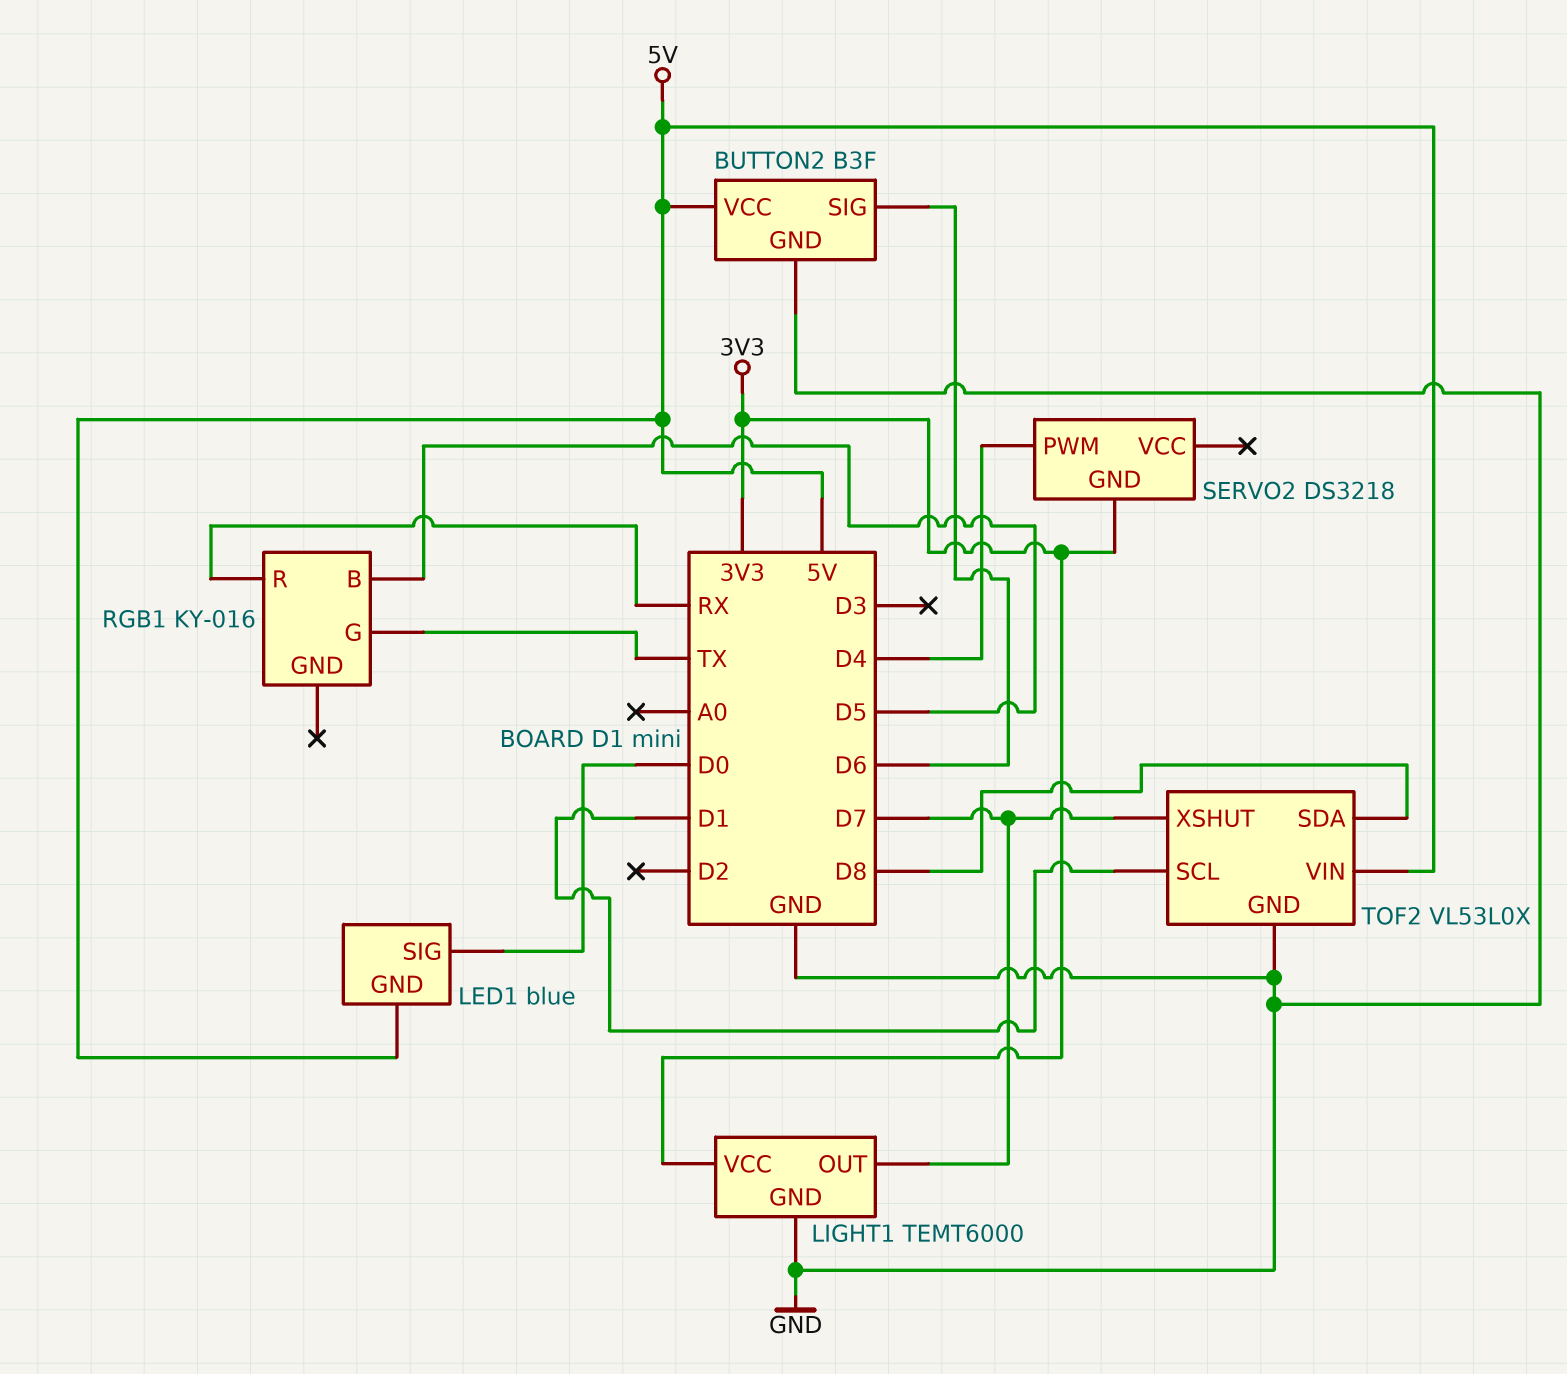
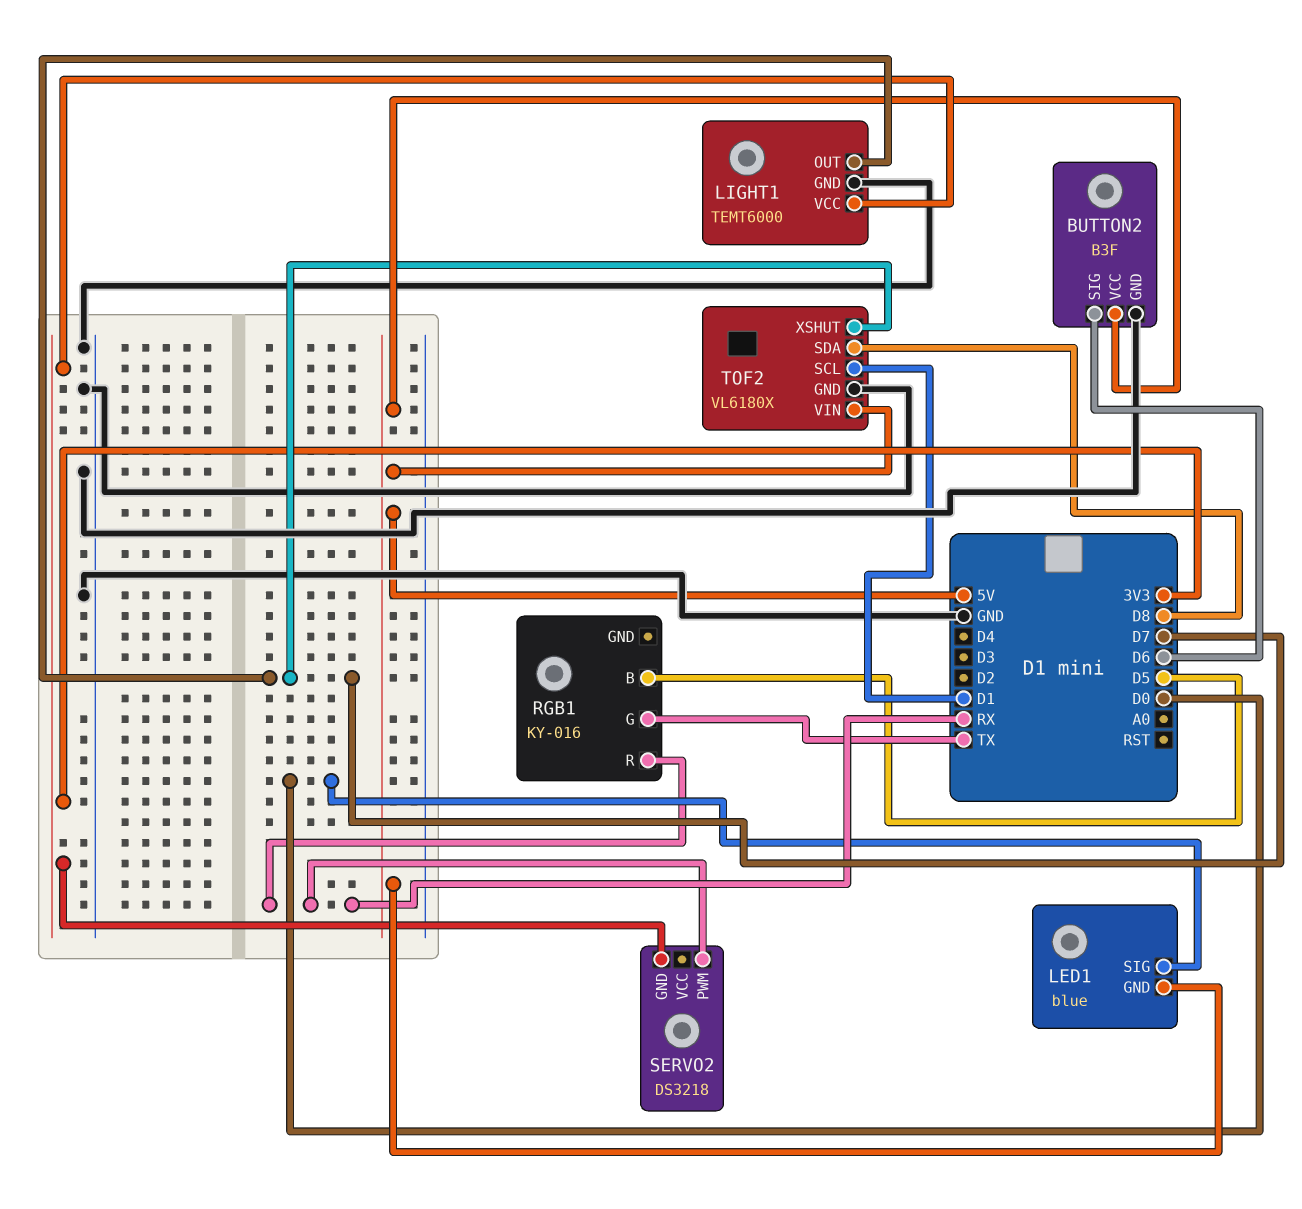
SERVO2 pin PWM: D4 -> RX
TOF2: VL53L0X -> VL6180X

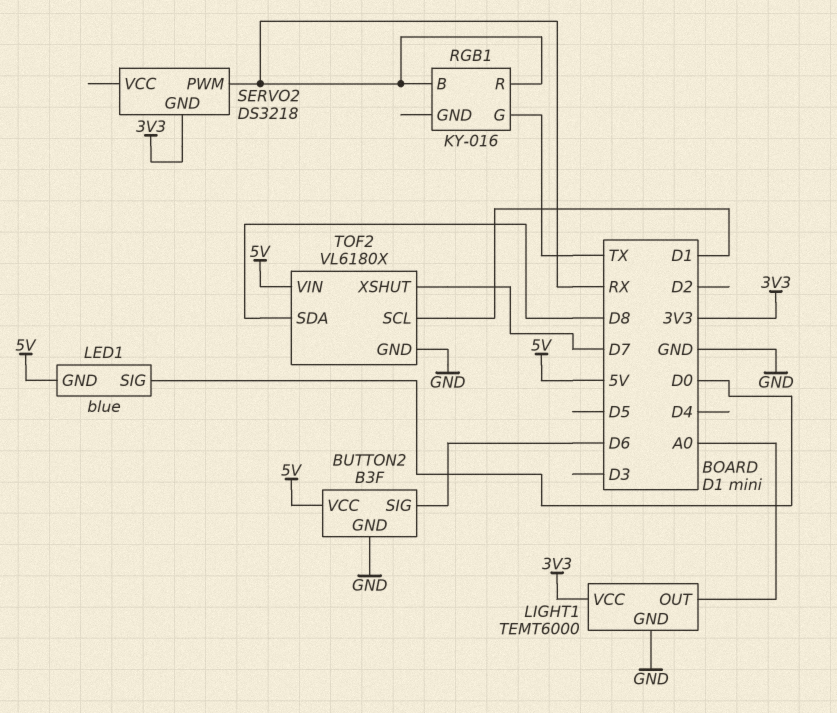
LIGHT1 pin OUT: D7 -> A0
RGB1 pin B: D5 -> RX

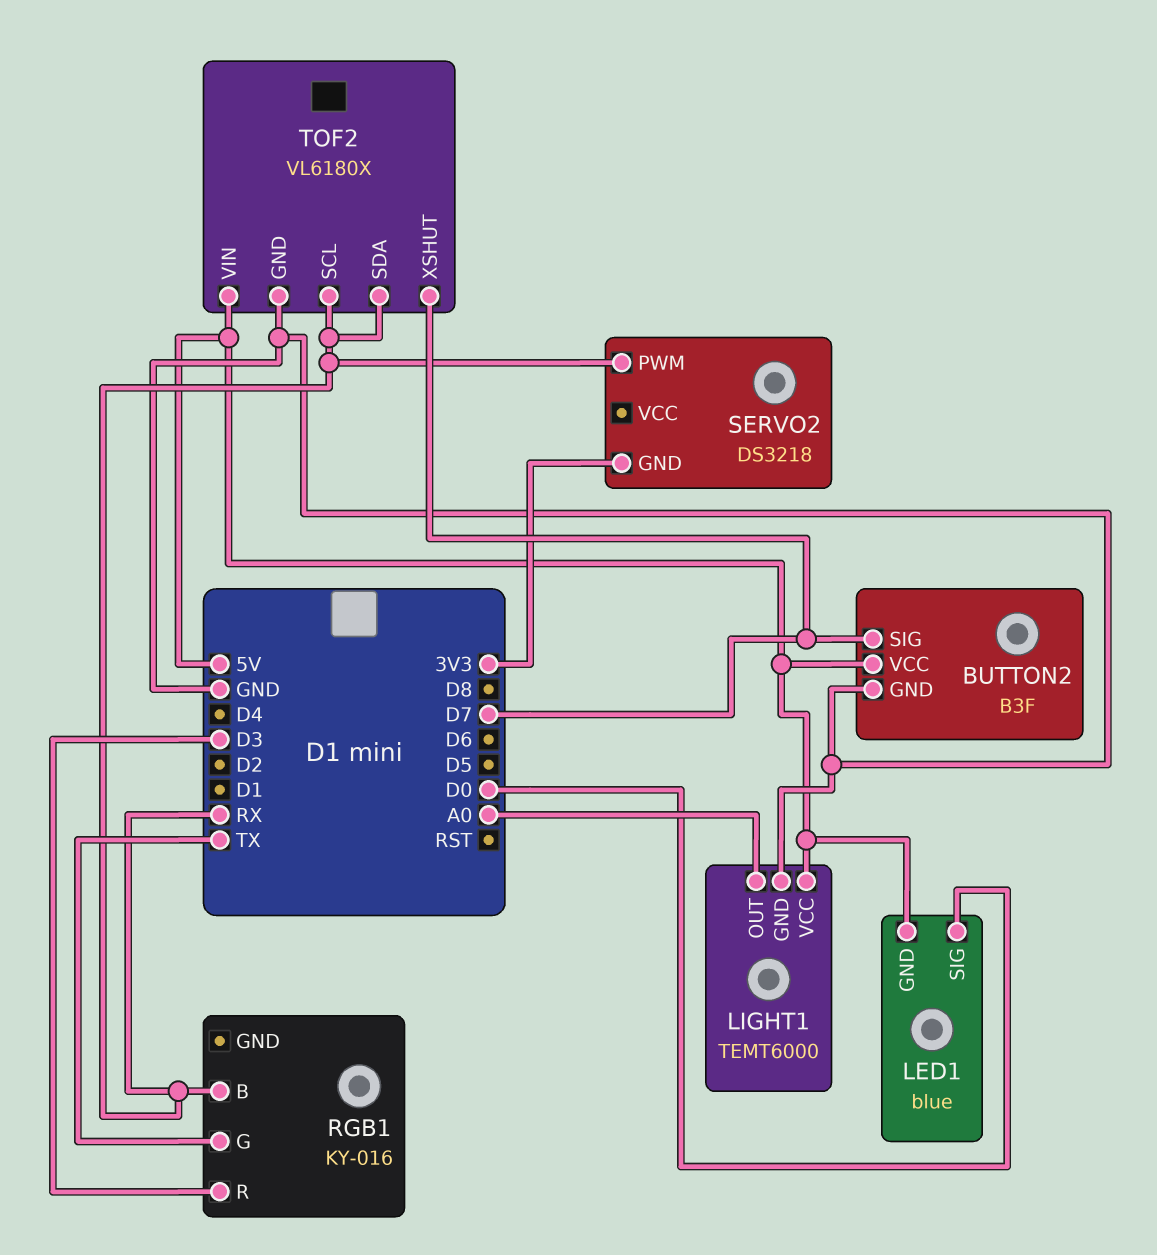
BUTTON2 pin SIG: D6 -> D7
LIGHT1 pin VCC: 3V3 -> 5V
RGB1 pin R: RX -> D3
TOF2 pin SCL: D1 -> RX
TOF2 pin SDA: D8 -> RX

